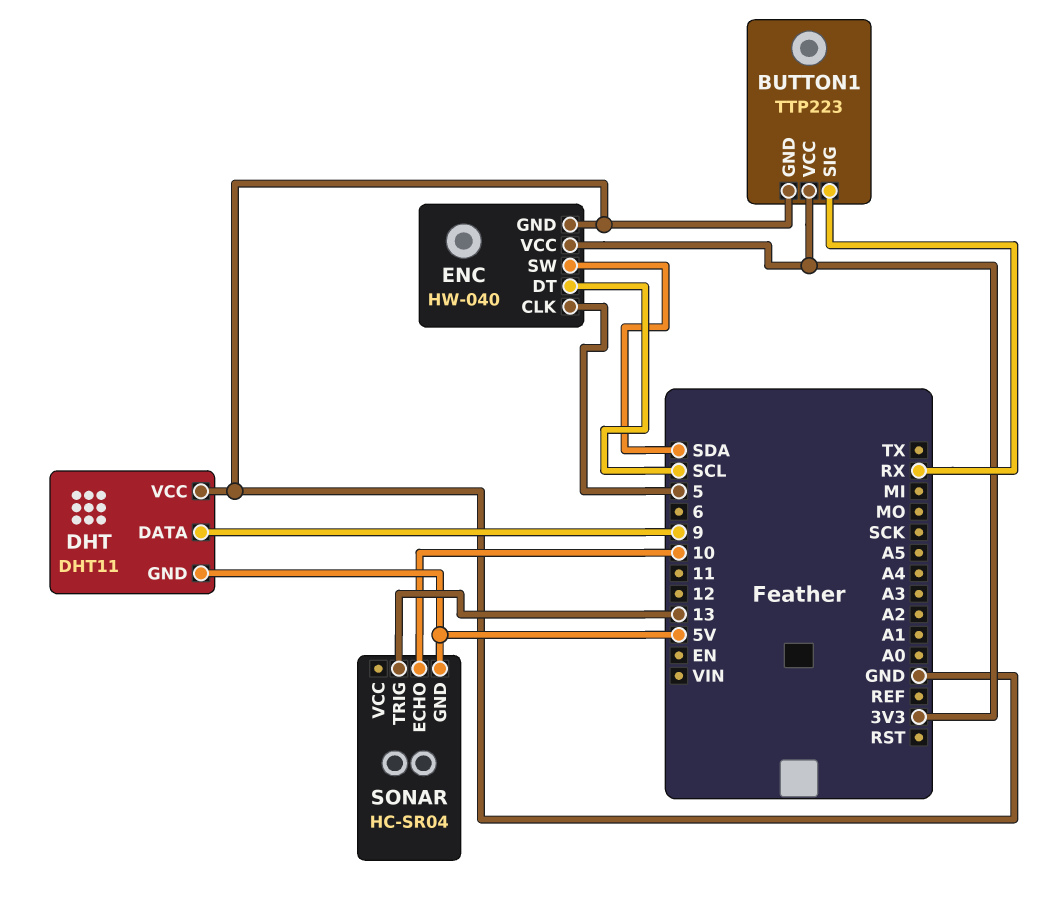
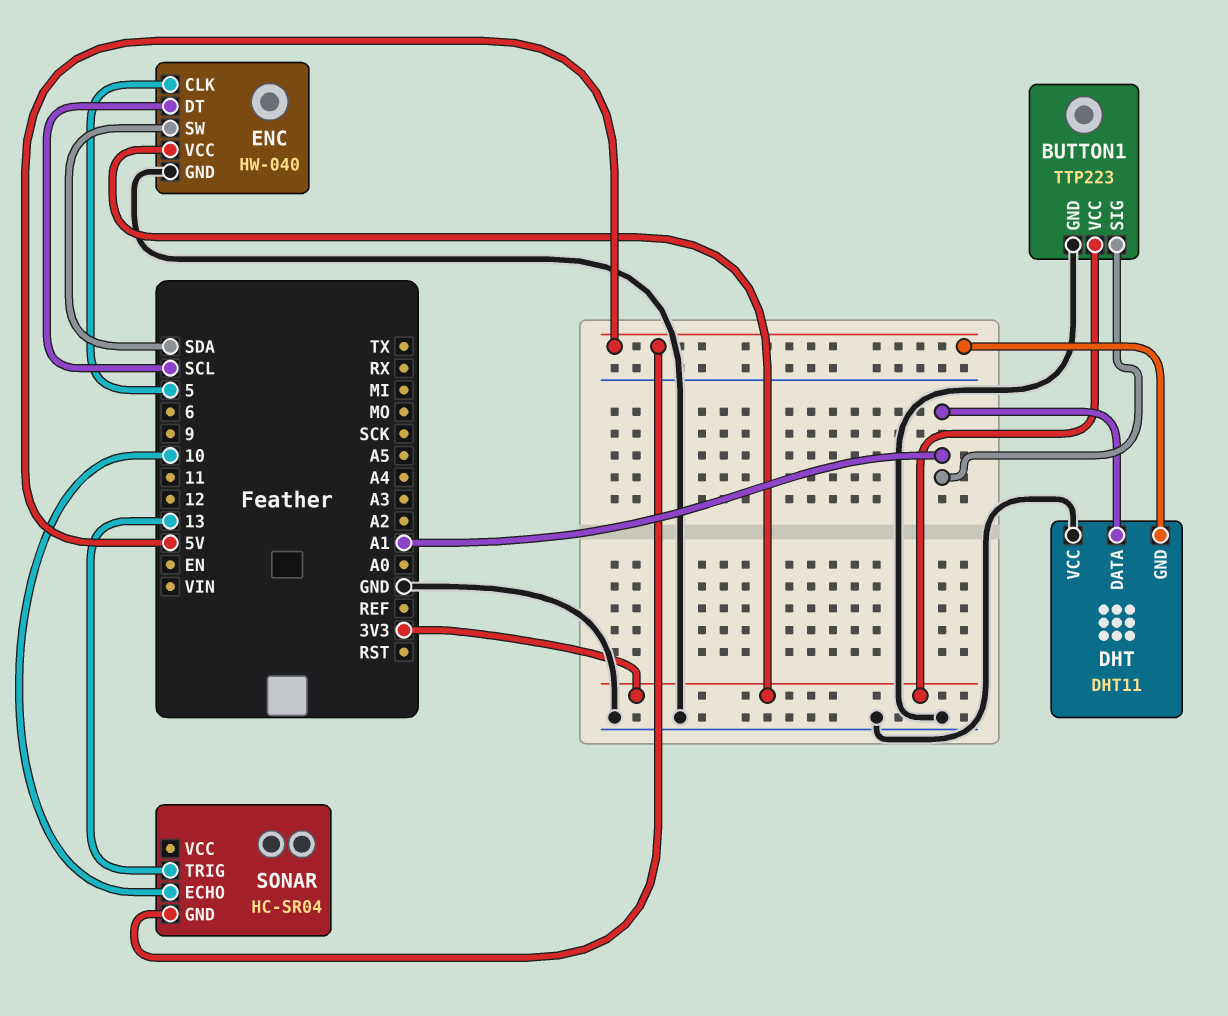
BUTTON1 pin SIG: RX -> A1
DHT pin DATA: 9 -> A1

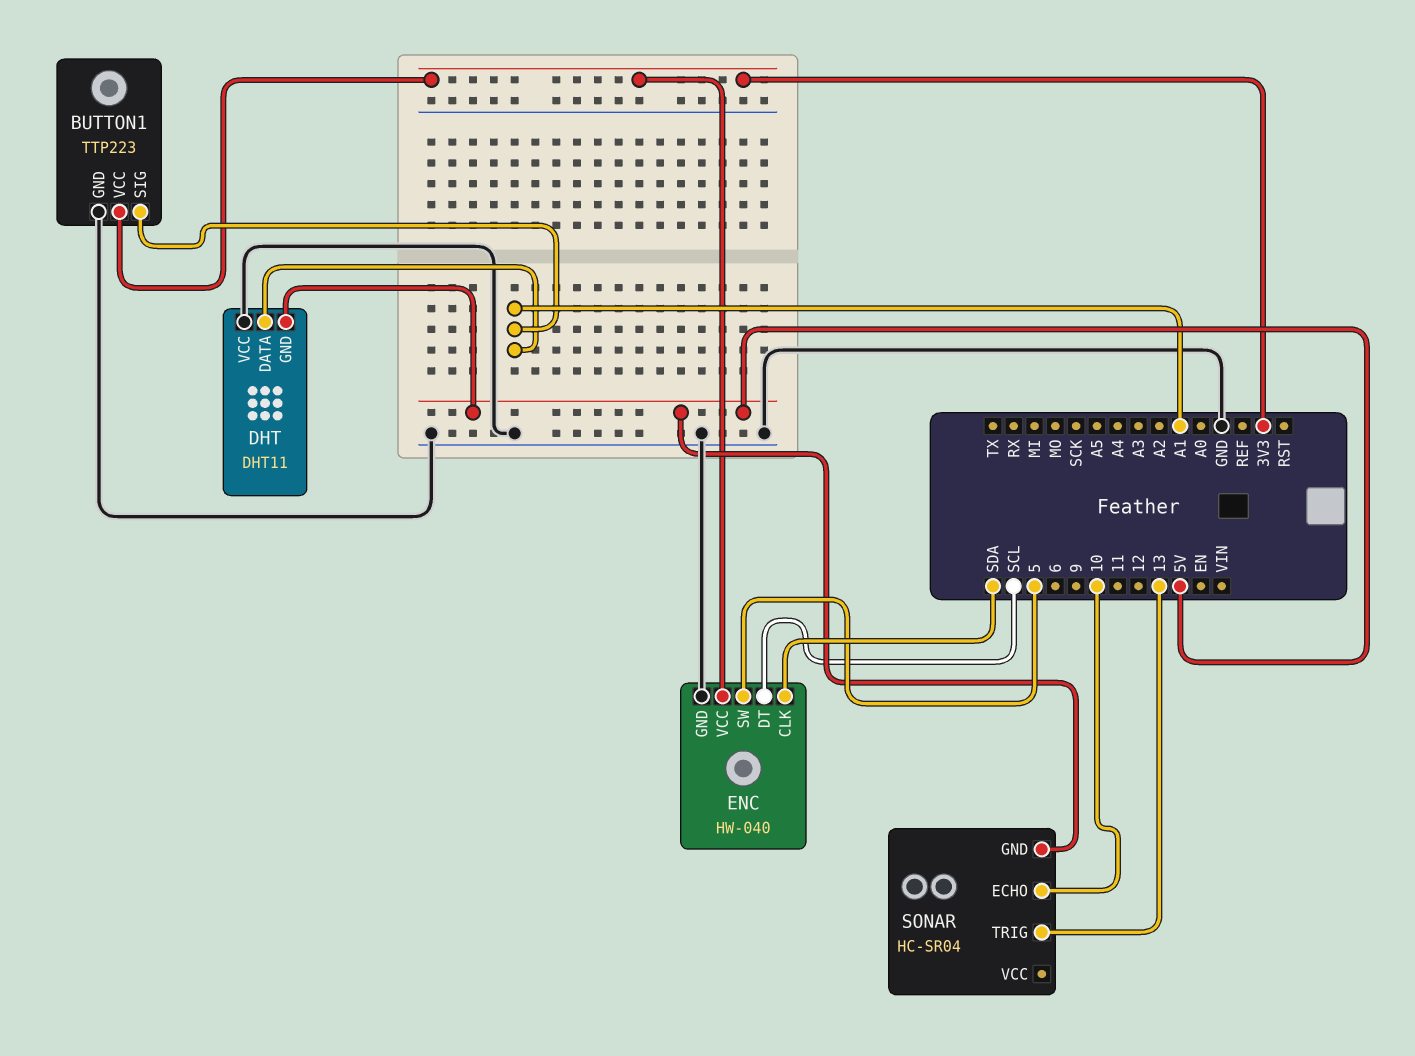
ENC pin CLK: 5 -> SDA
ENC pin SW: SDA -> 5

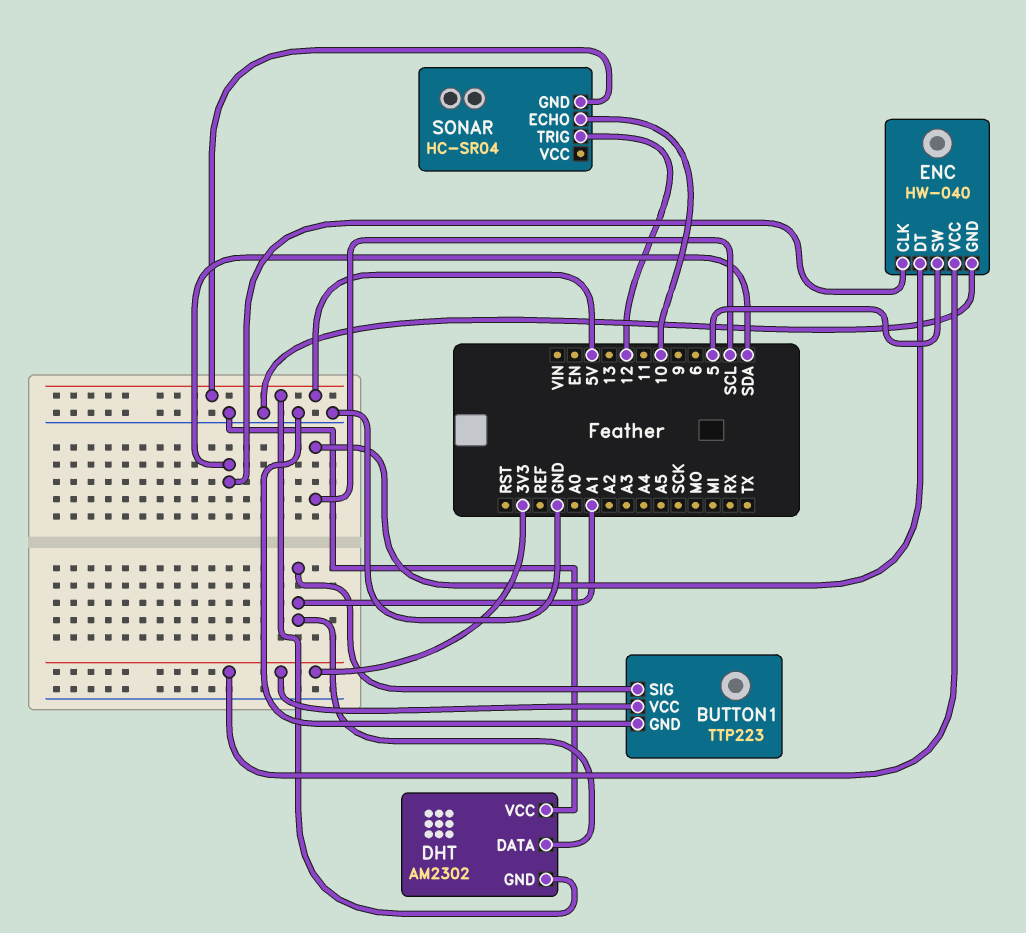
DHT: DHT11 -> AM2302
SONAR pin TRIG: 13 -> 12

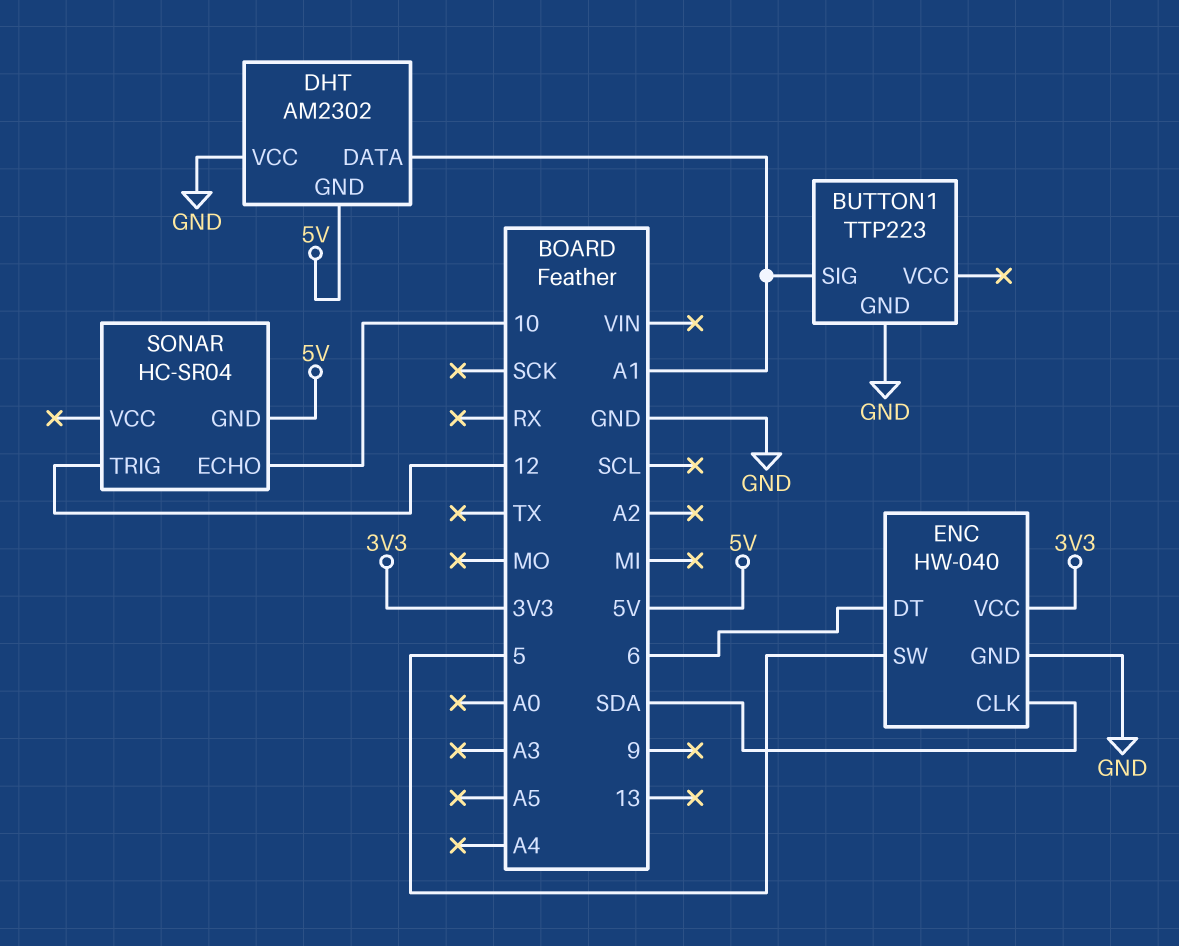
BUTTON1 pin VCC: 3V3 -> none
ENC pin DT: SCL -> 6

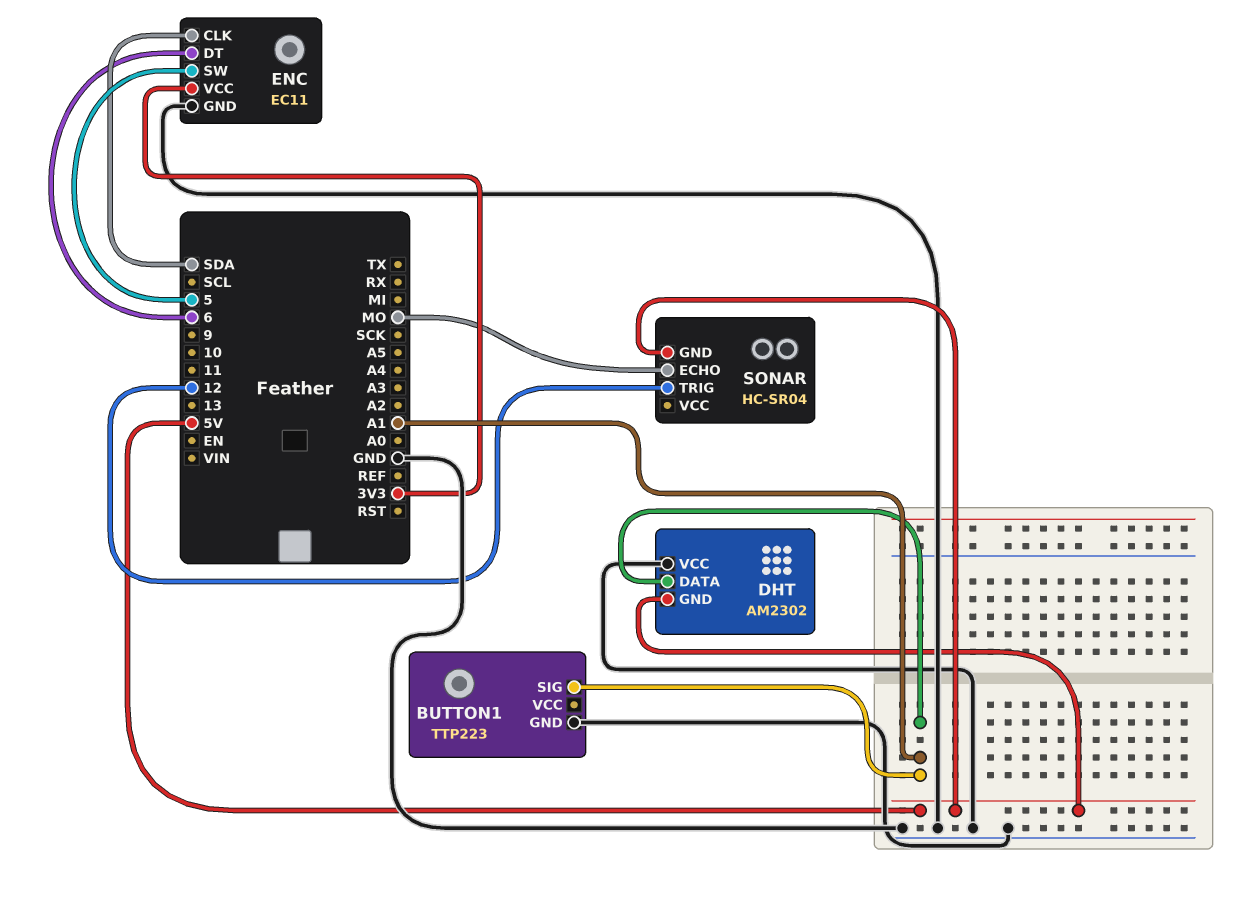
ENC: HW-040 -> EC11
SONAR pin ECHO: 10 -> MO

